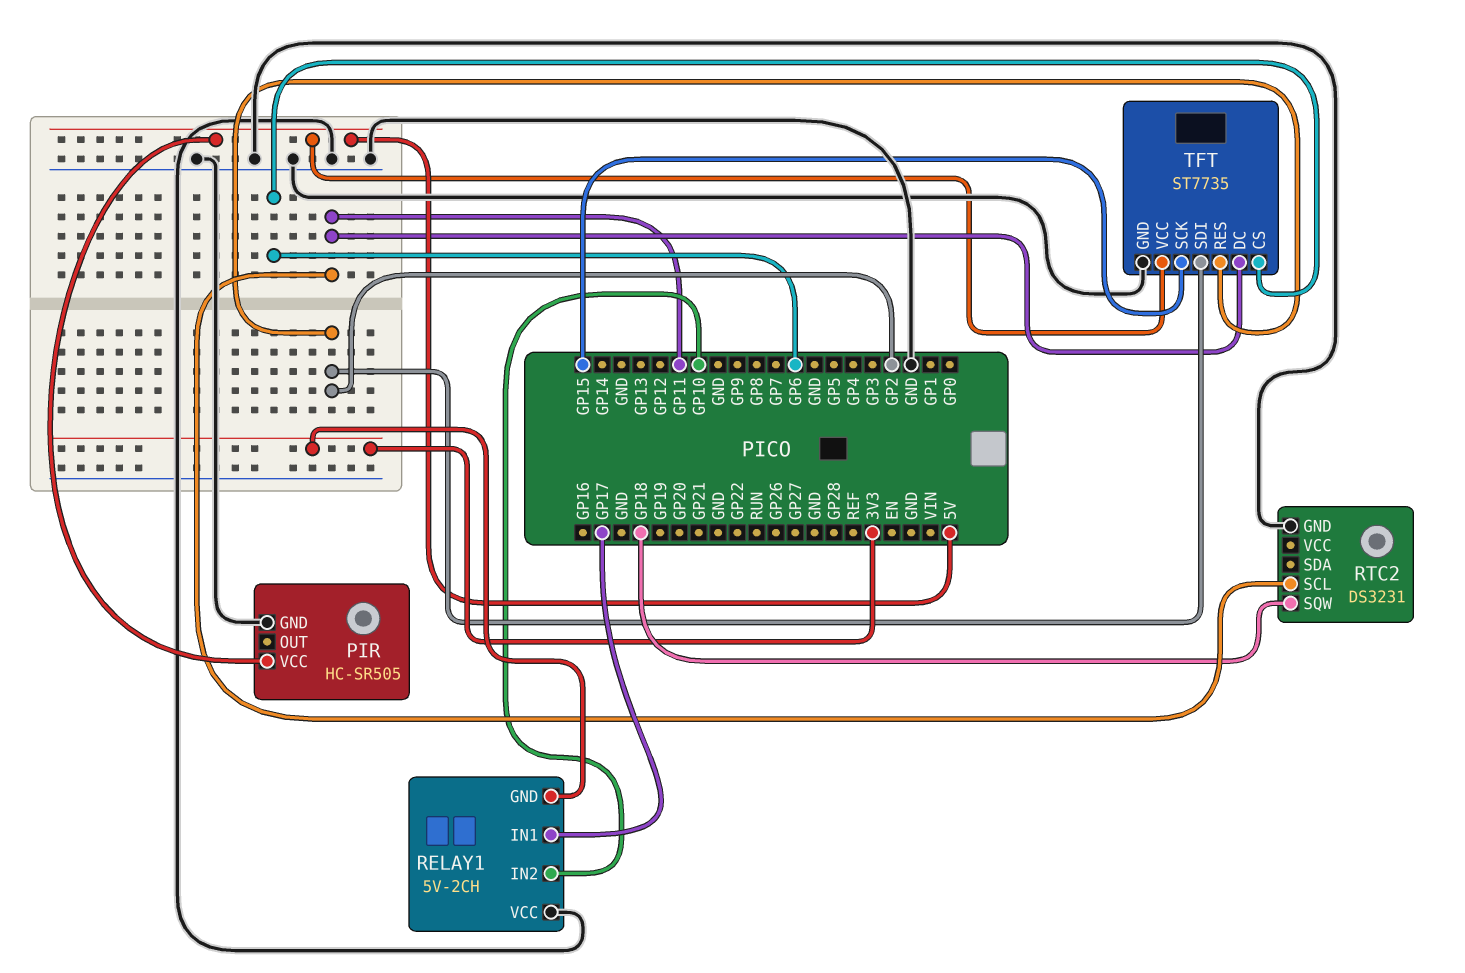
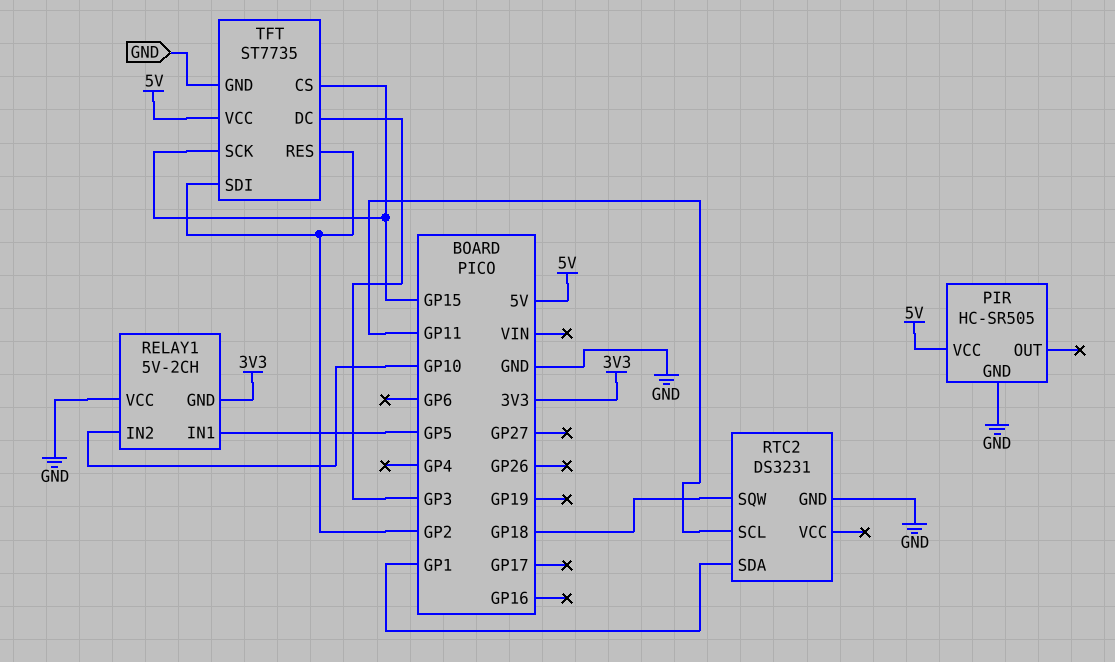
RELAY1 pin IN1: GP17 -> GP5
RTC2 pin SDA: none -> GP1
TFT pin CS: GP6 -> GP15
TFT pin DC: GP11 -> GP3

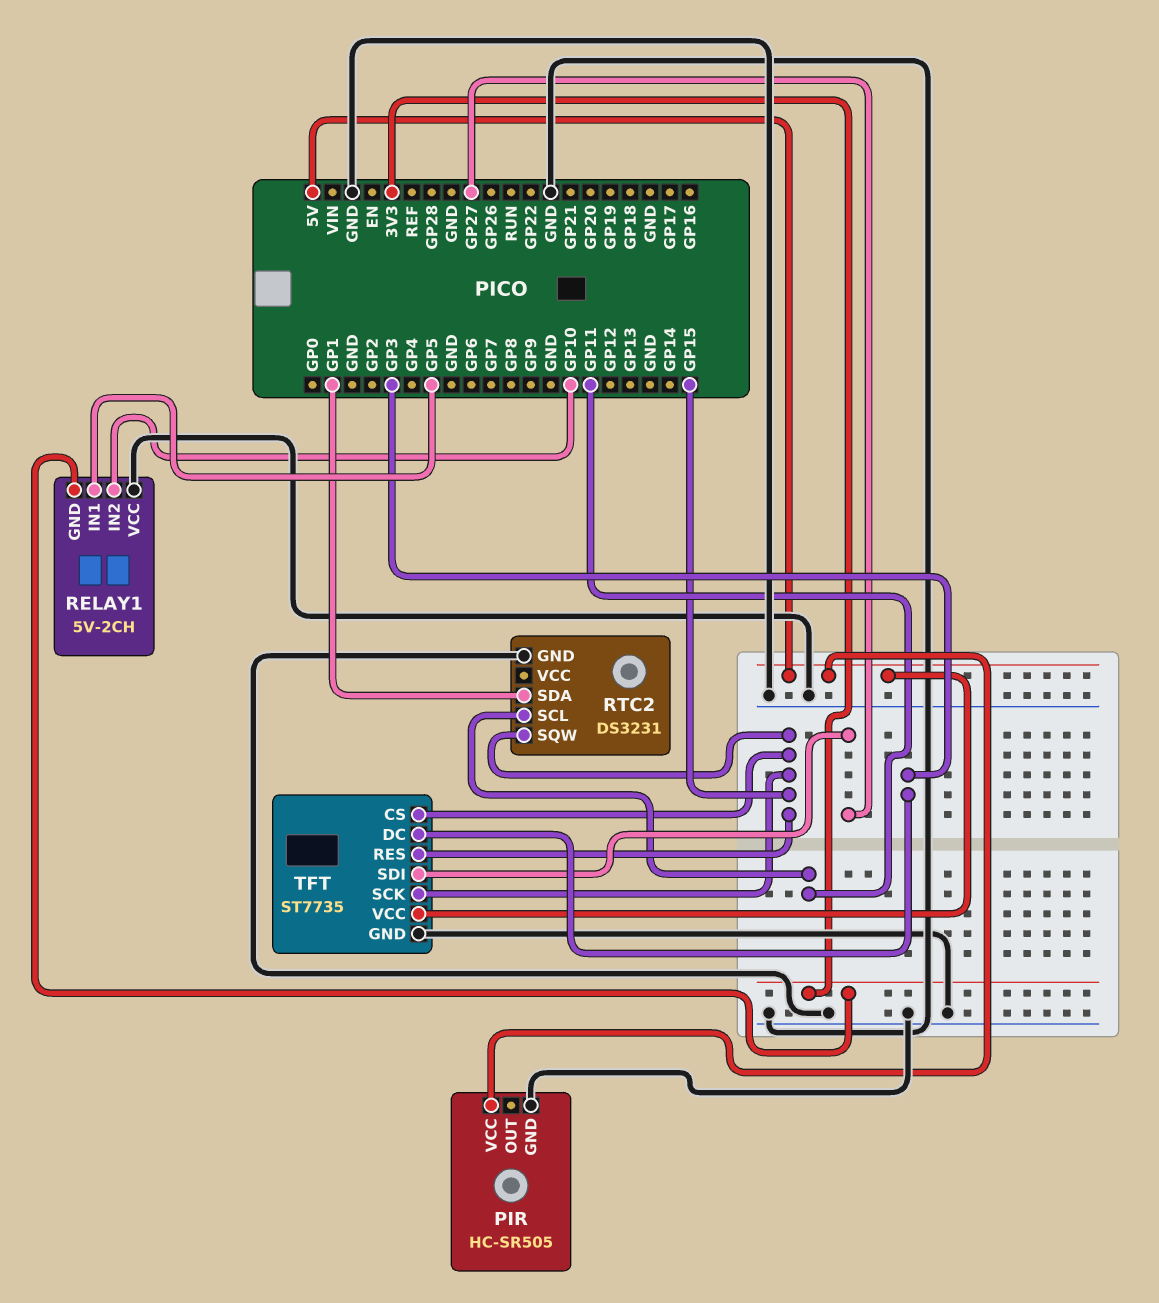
RTC2 pin SQW: GP18 -> GP15
TFT pin RES: GP2 -> GP15
TFT pin SDI: GP2 -> GP27

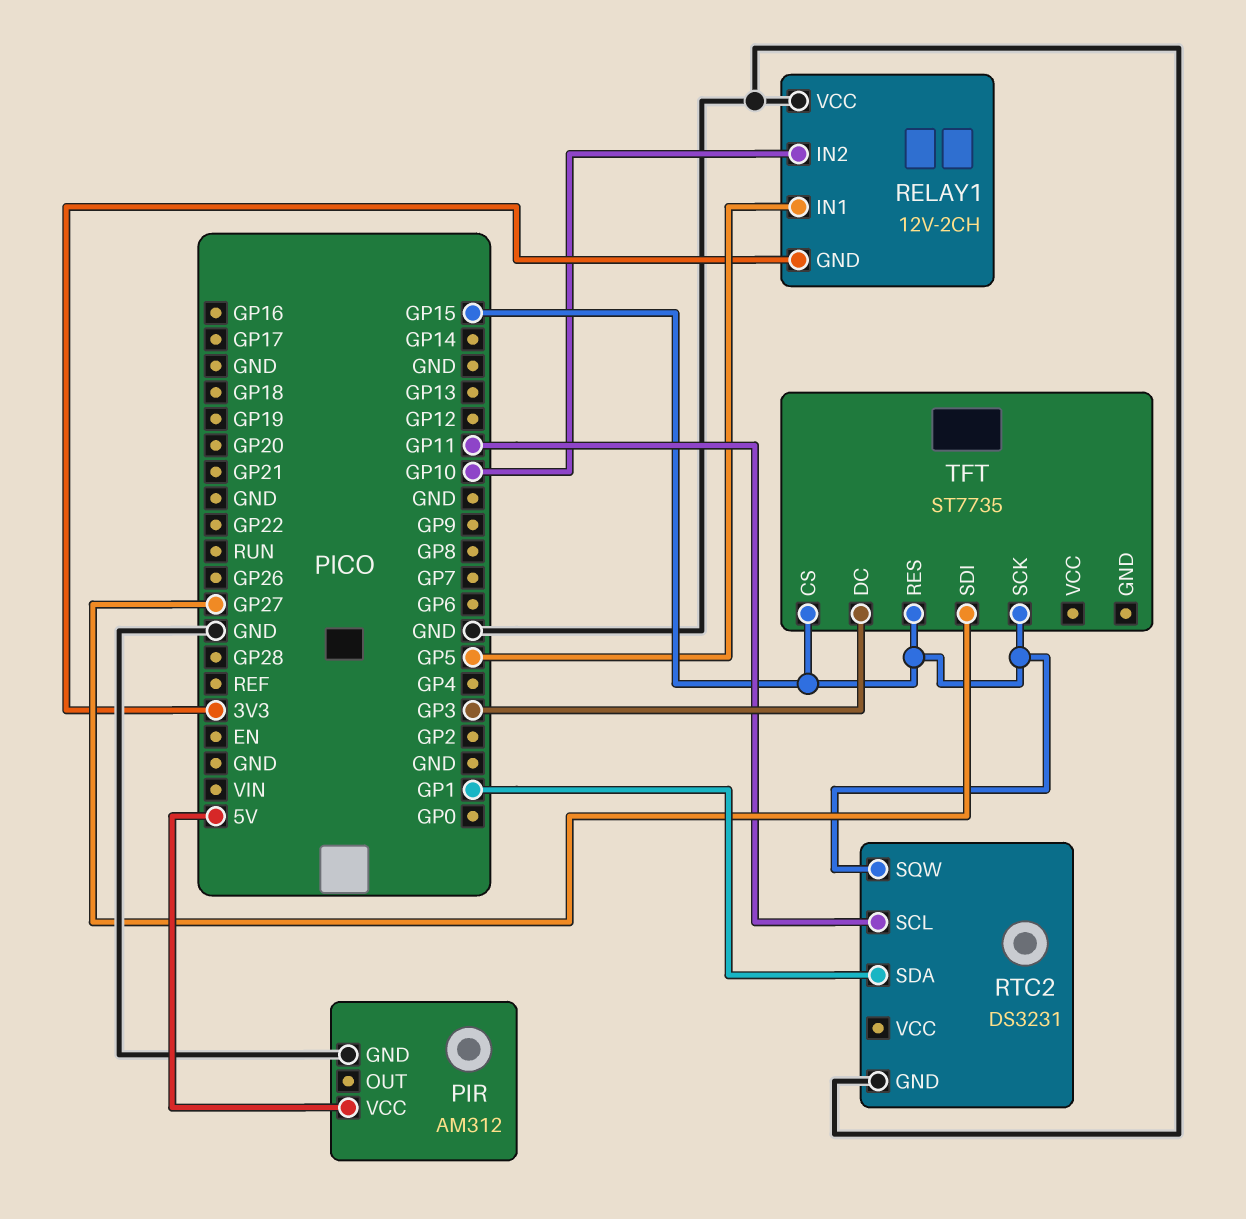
PIR: HC-SR505 -> AM312
RELAY1: 5V-2CH -> 12V-2CH
TFT pin GND: GND -> none
TFT pin VCC: 5V -> none

